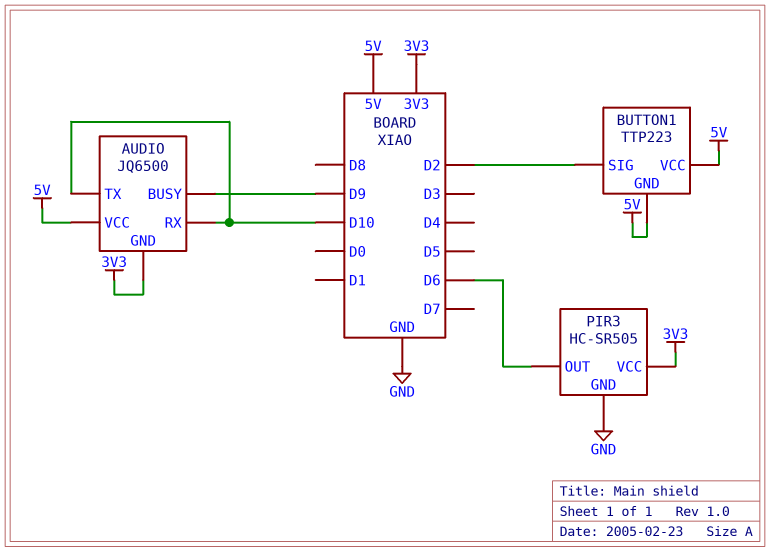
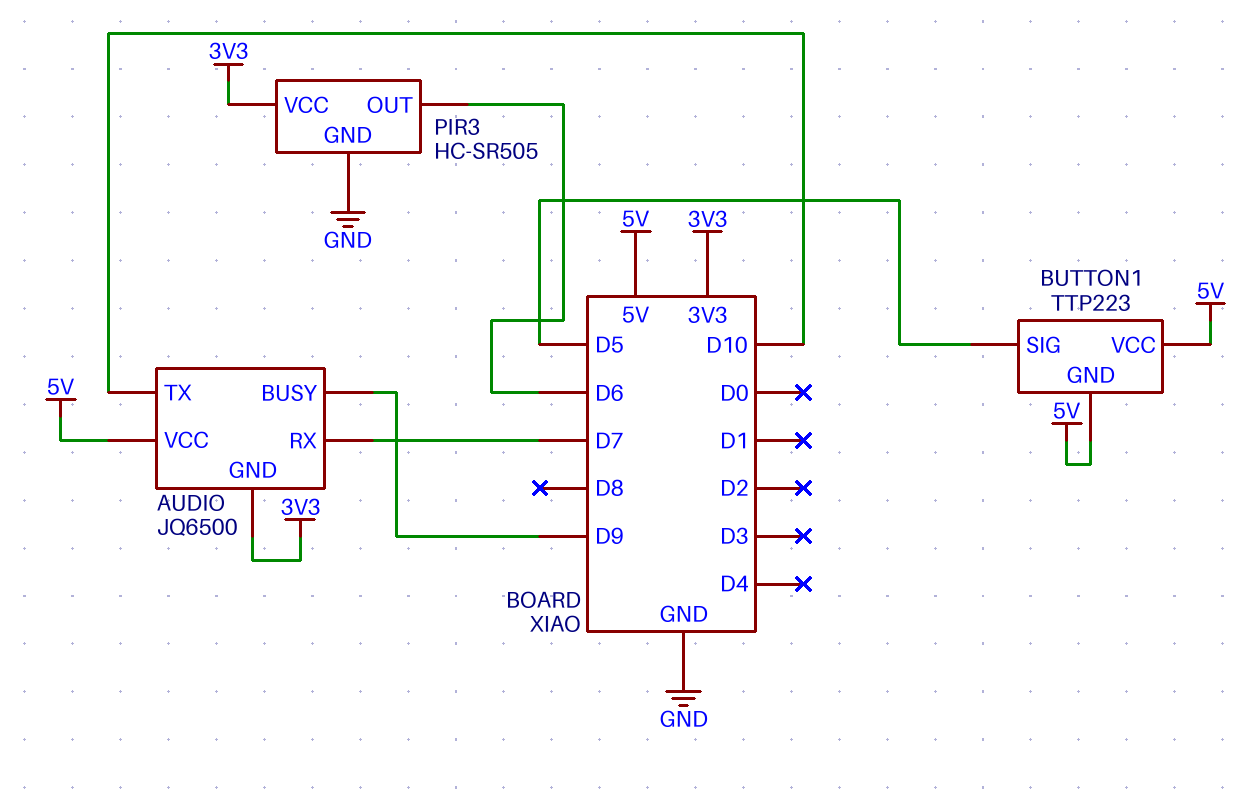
AUDIO pin RX: D10 -> D7
BUTTON1 pin SIG: D2 -> D5

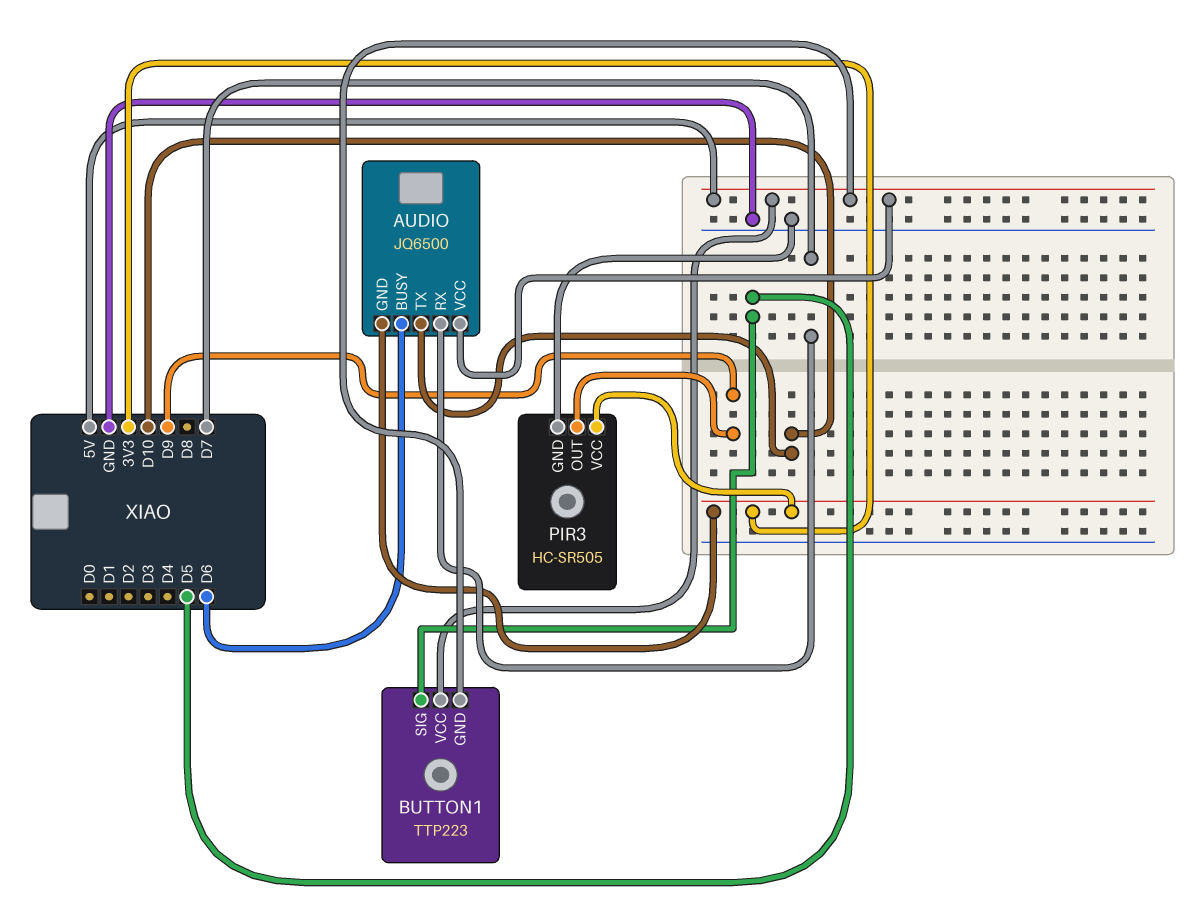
AUDIO pin BUSY: D9 -> D6
PIR3 pin OUT: D6 -> D9

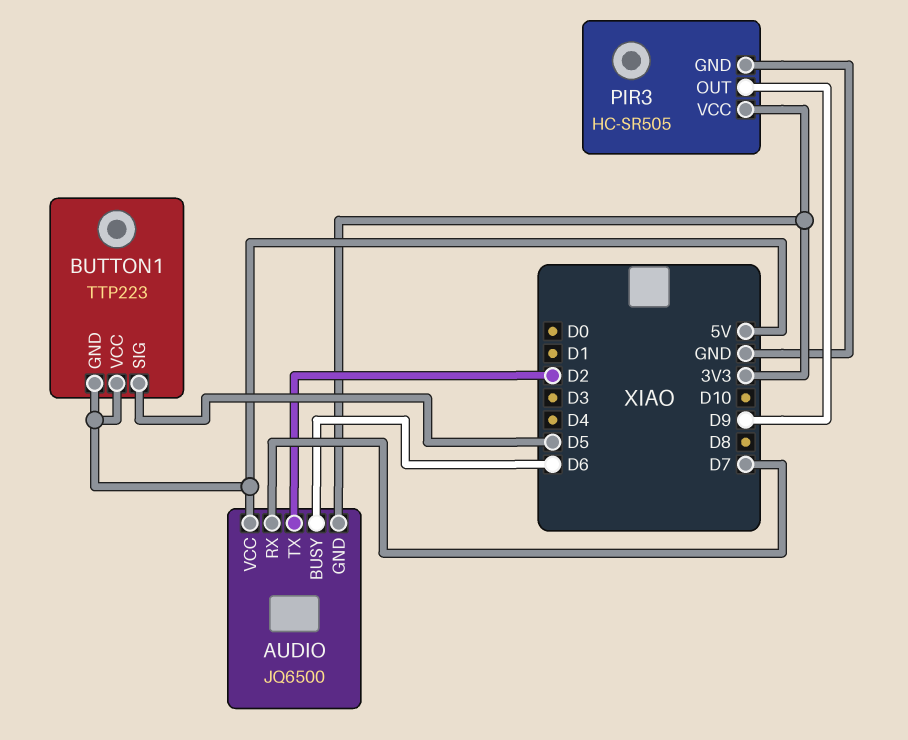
AUDIO pin TX: D10 -> D2

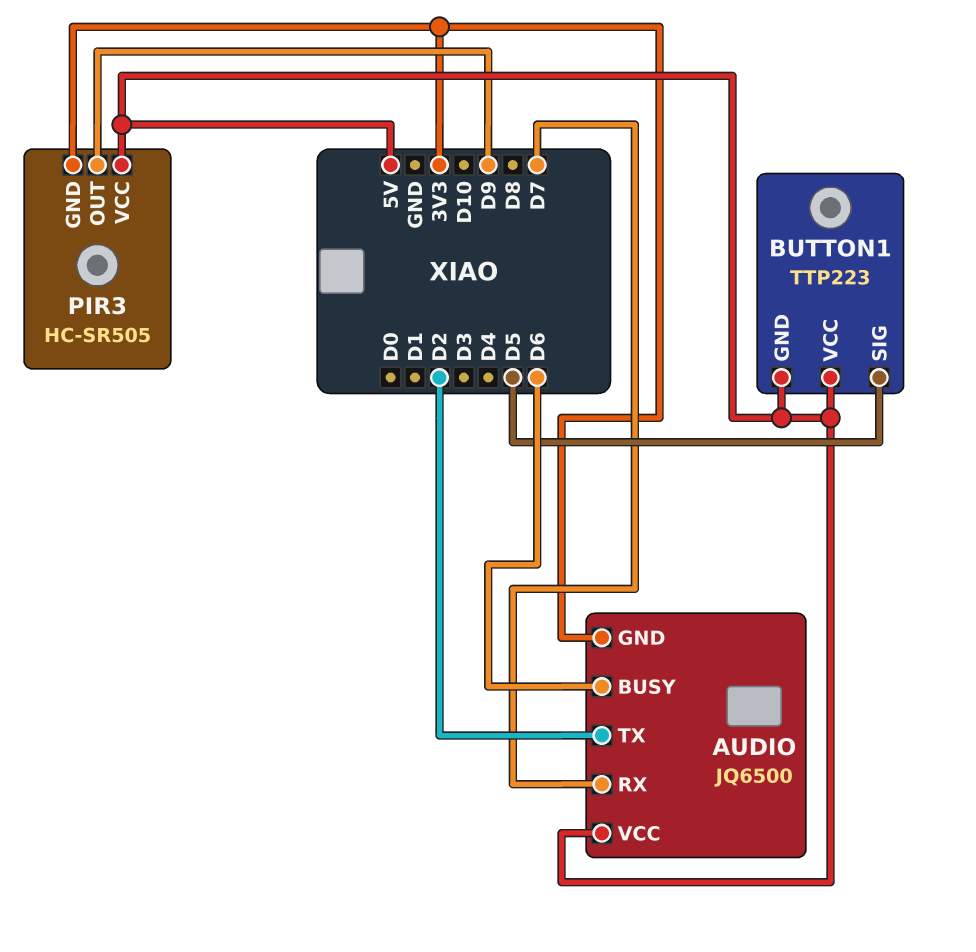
PIR3 pin GND: GND -> 3V3
PIR3 pin VCC: 3V3 -> 5V

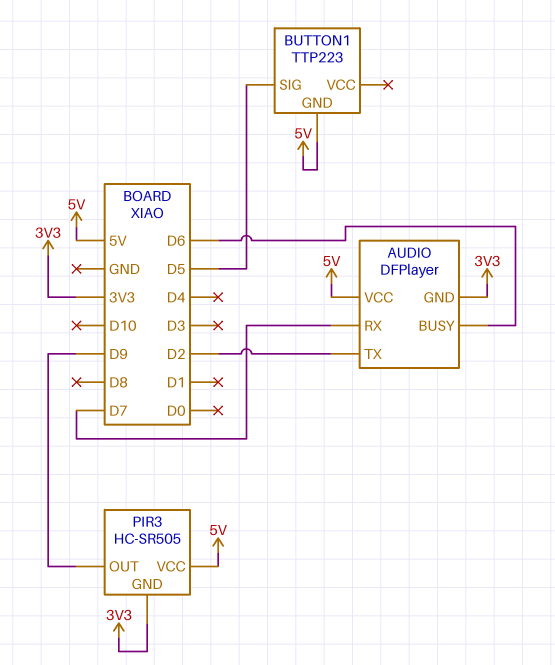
AUDIO: JQ6500 -> DFPlayer
BUTTON1 pin VCC: 5V -> none

